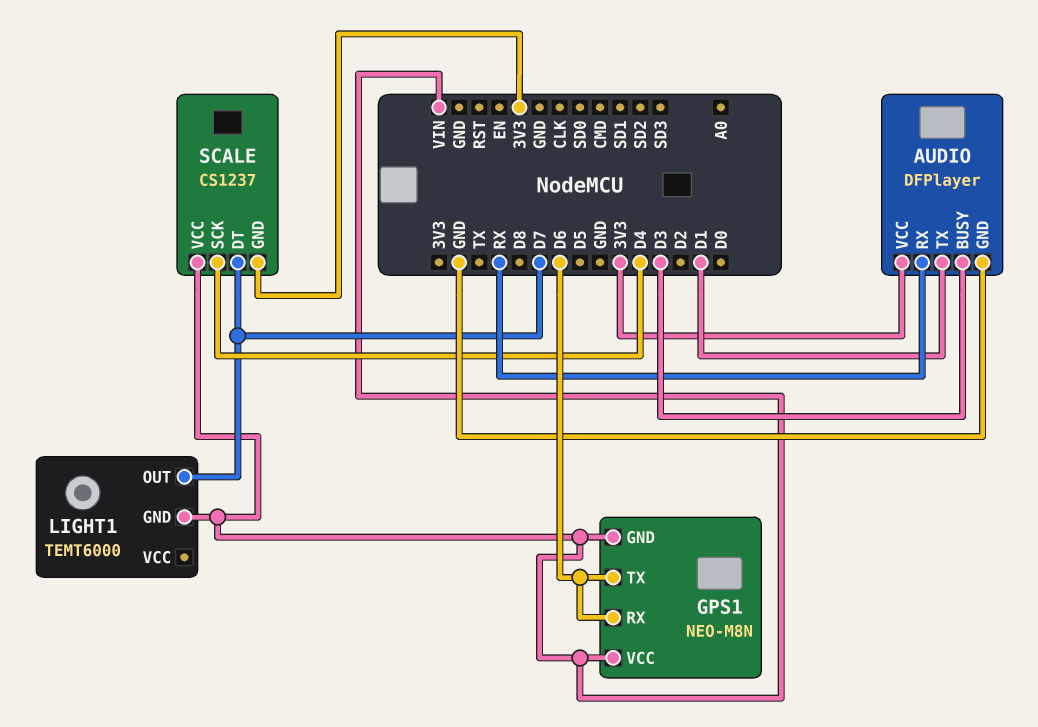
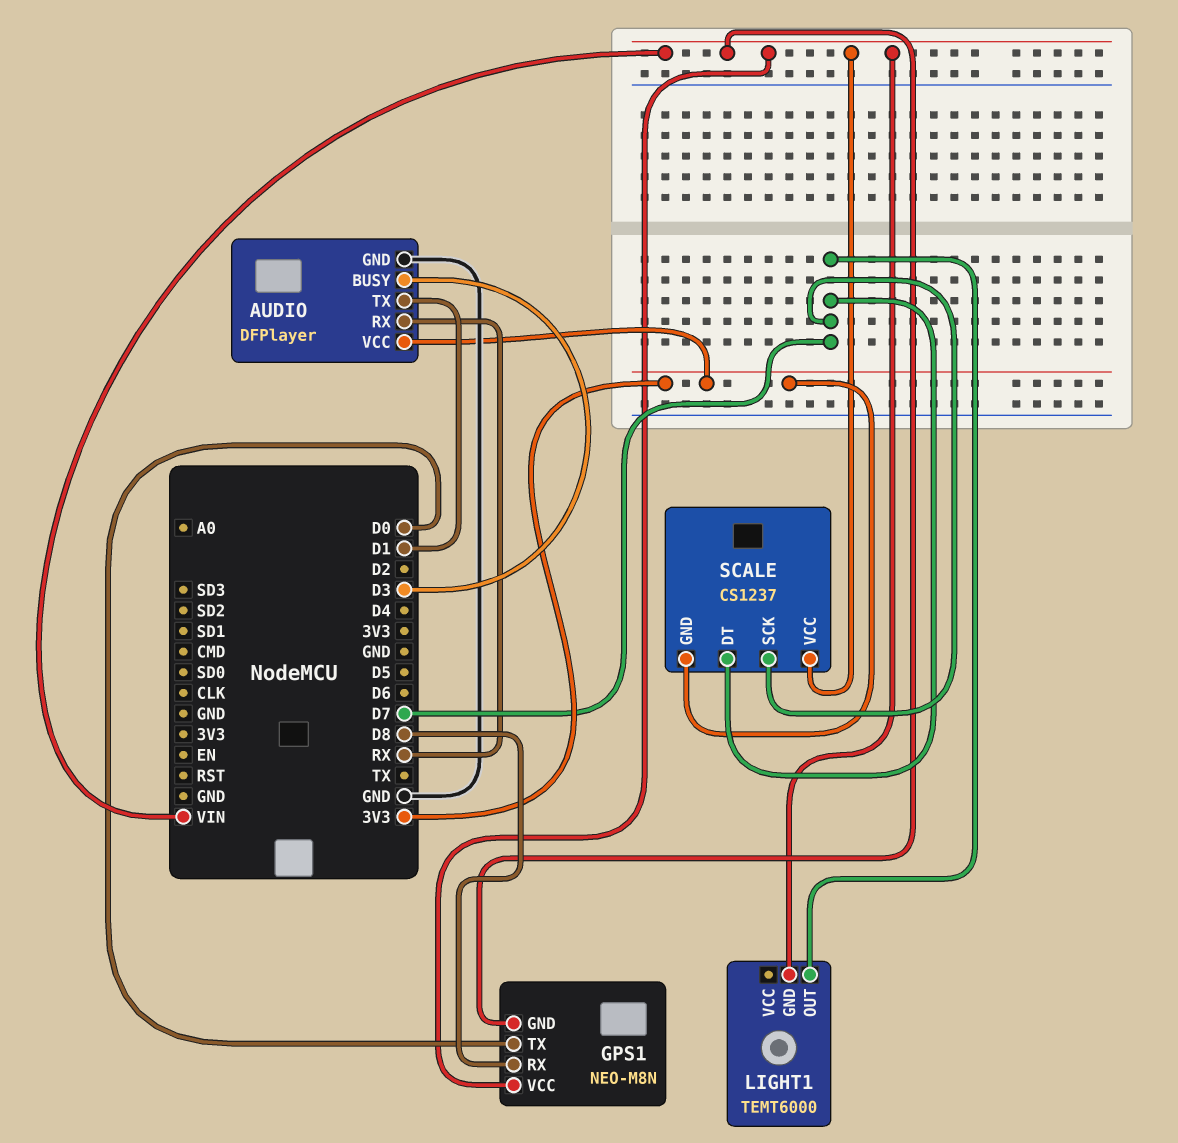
GPS1 pin RX: D6 -> D8
GPS1 pin TX: D6 -> D0
SCALE pin SCK: D4 -> D7

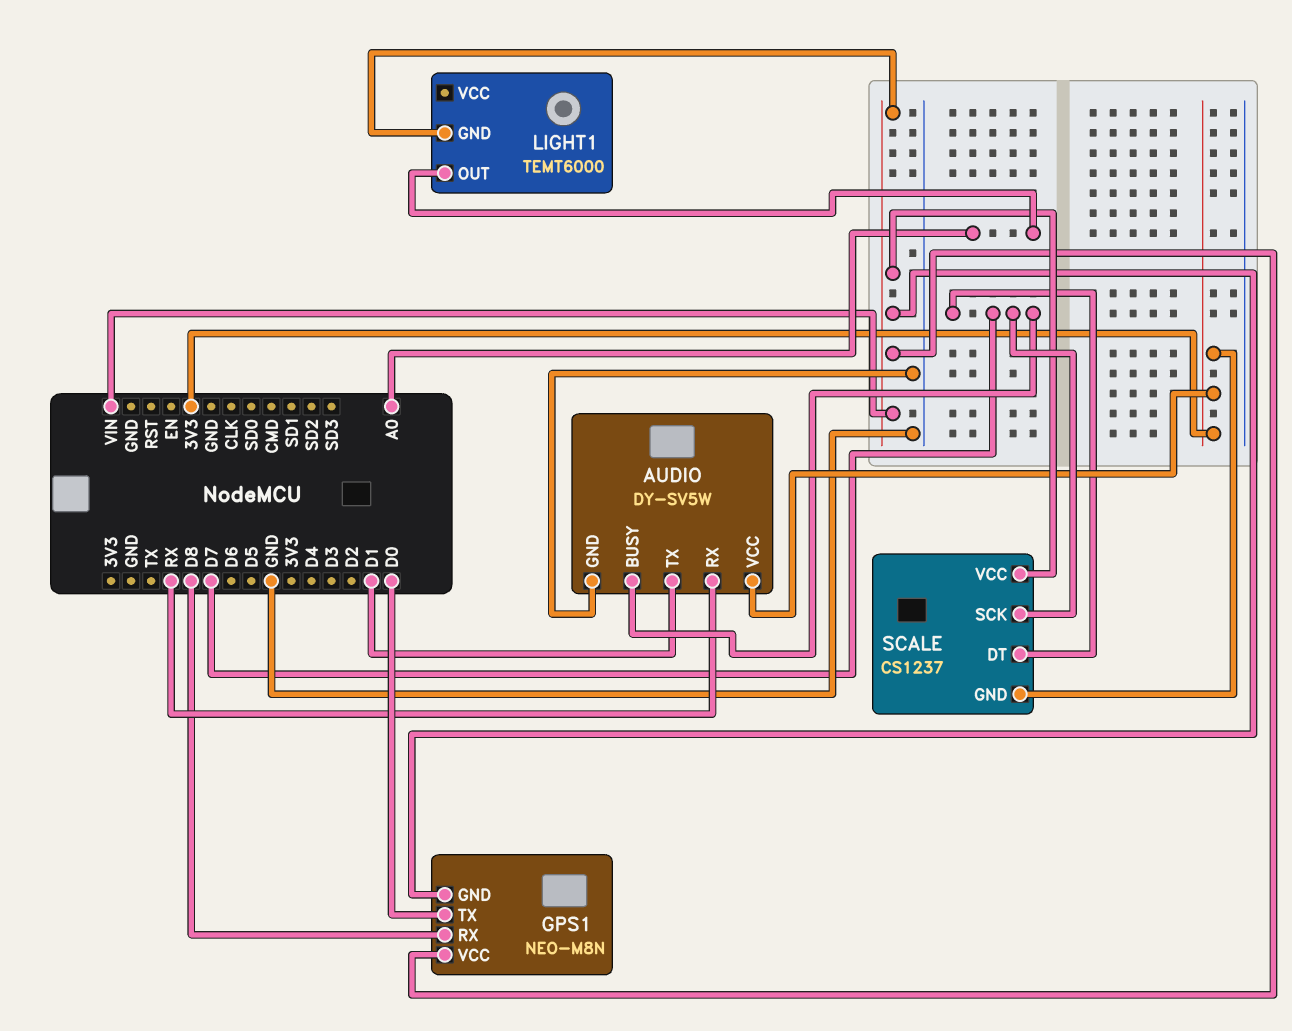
AUDIO: DFPlayer -> DY-SV5W
AUDIO pin BUSY: D3 -> D7
LIGHT1 pin OUT: D7 -> A0

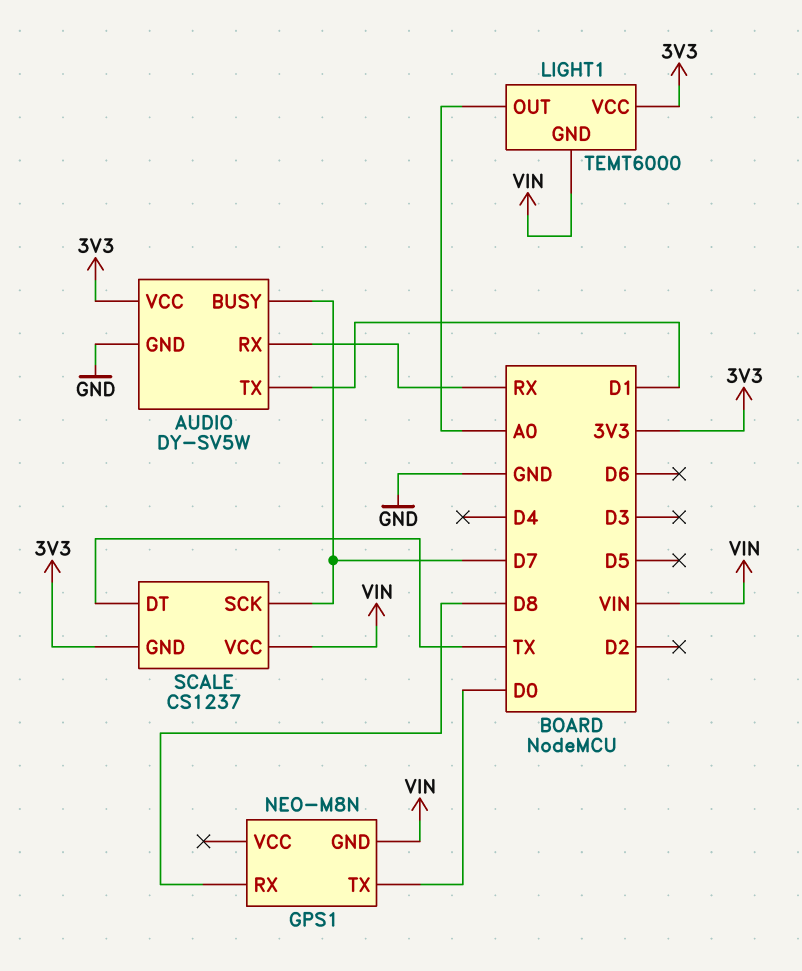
GPS1 pin VCC: VIN -> none
LIGHT1 pin VCC: none -> 3V3
SCALE pin DT: D7 -> TX

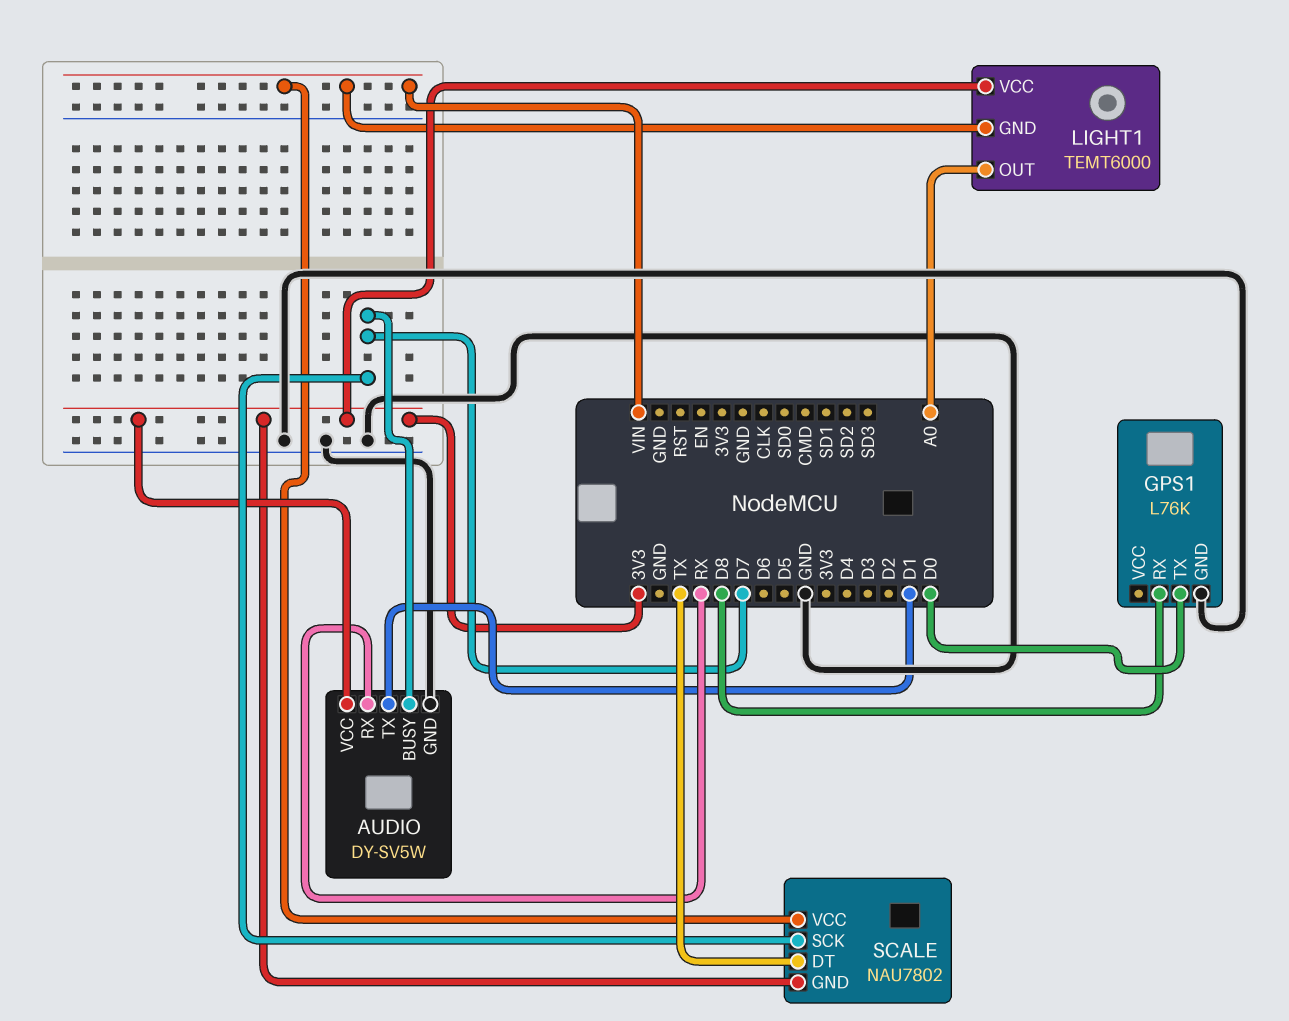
GPS1: NEO-M8N -> L76K
GPS1 pin GND: VIN -> GND
SCALE: CS1237 -> NAU7802

